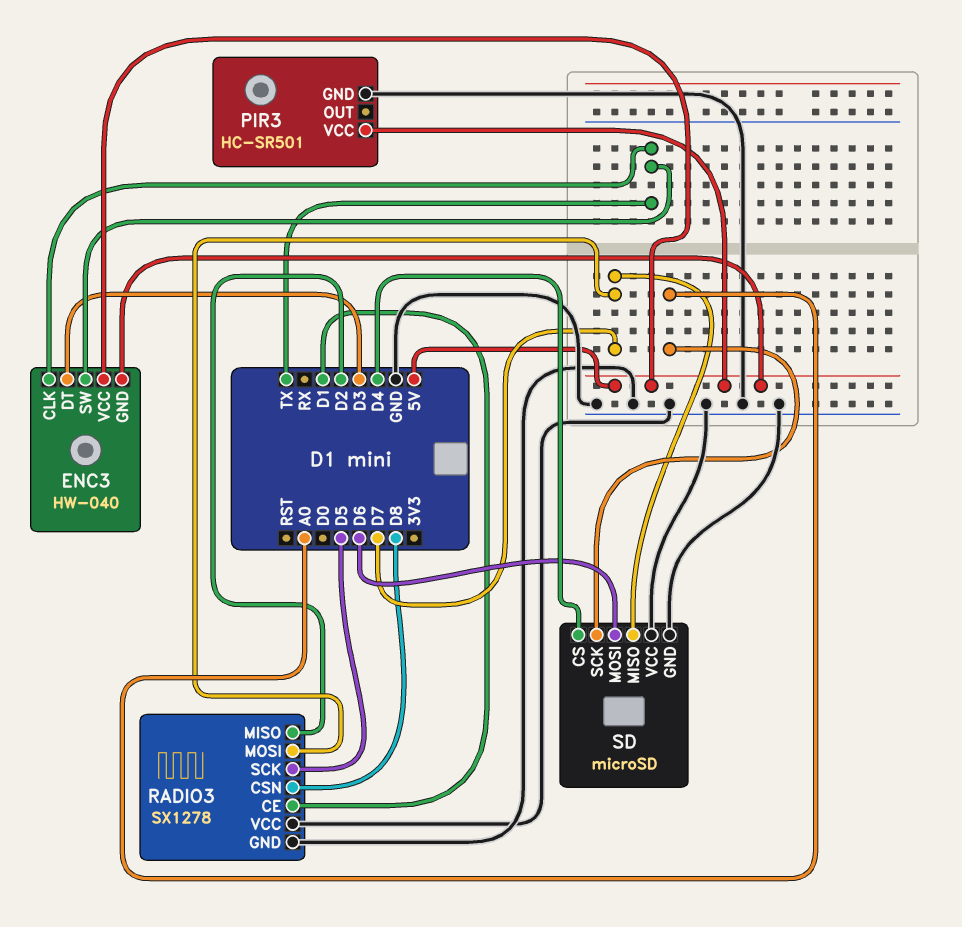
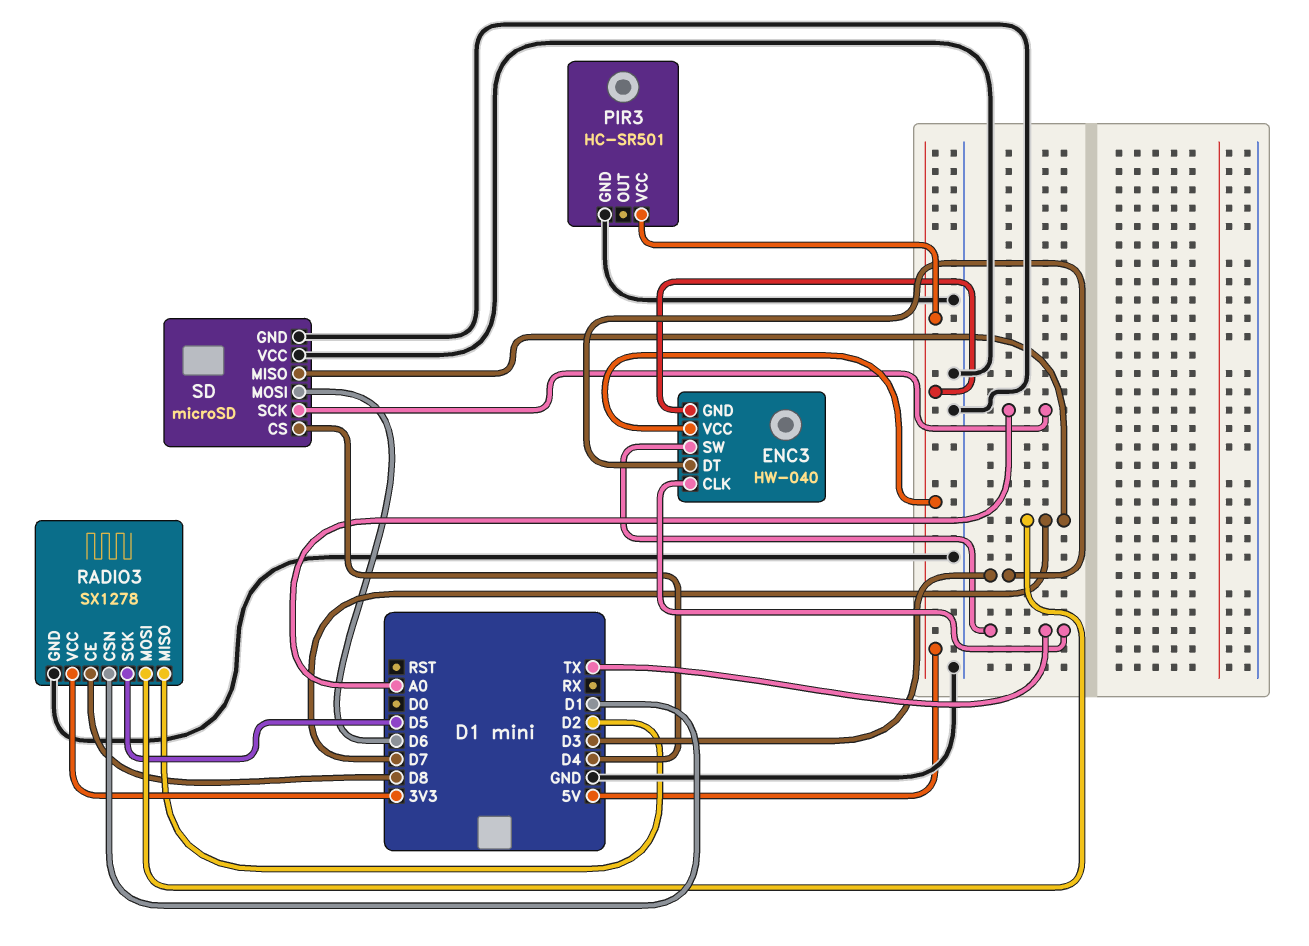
RADIO3 pin CE: D1 -> D8
RADIO3 pin CSN: D8 -> D1
RADIO3 pin VCC: GND -> 3V3

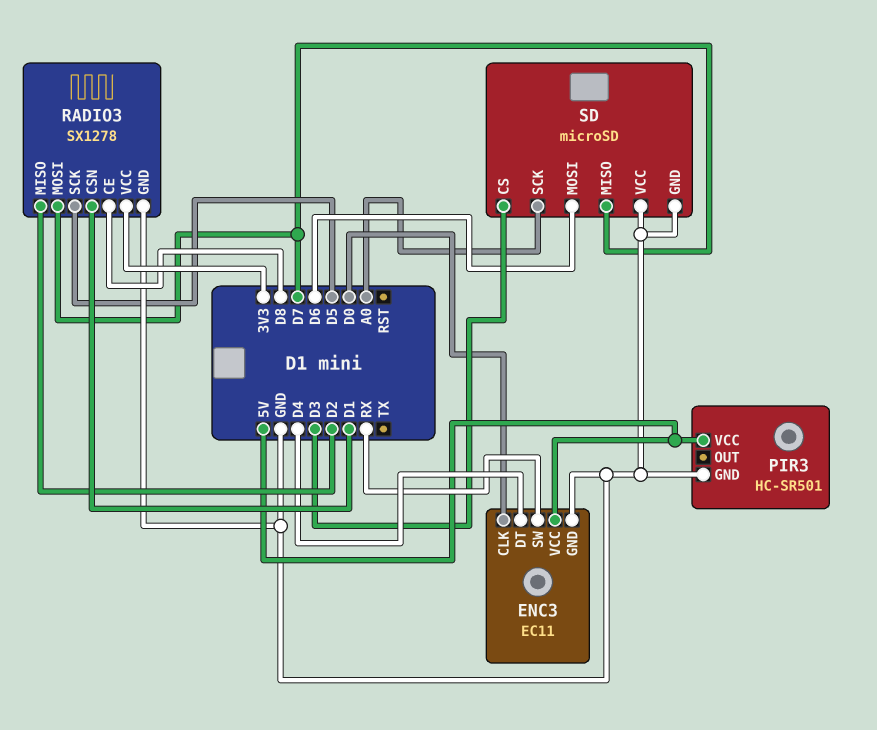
ENC3: HW-040 -> EC11
ENC3 pin CLK: TX -> D0
ENC3 pin DT: D3 -> D4
ENC3 pin GND: 5V -> GND
ENC3 pin SW: TX -> RX
SD pin CS: D4 -> D3

